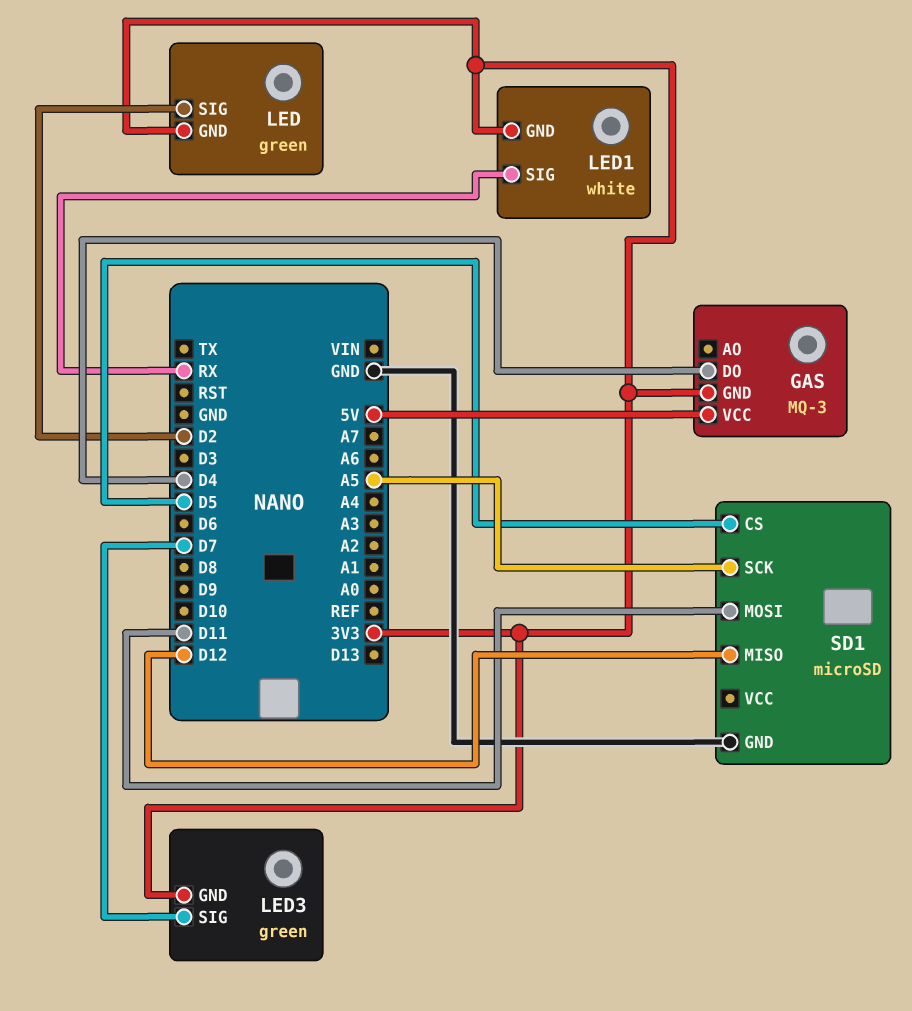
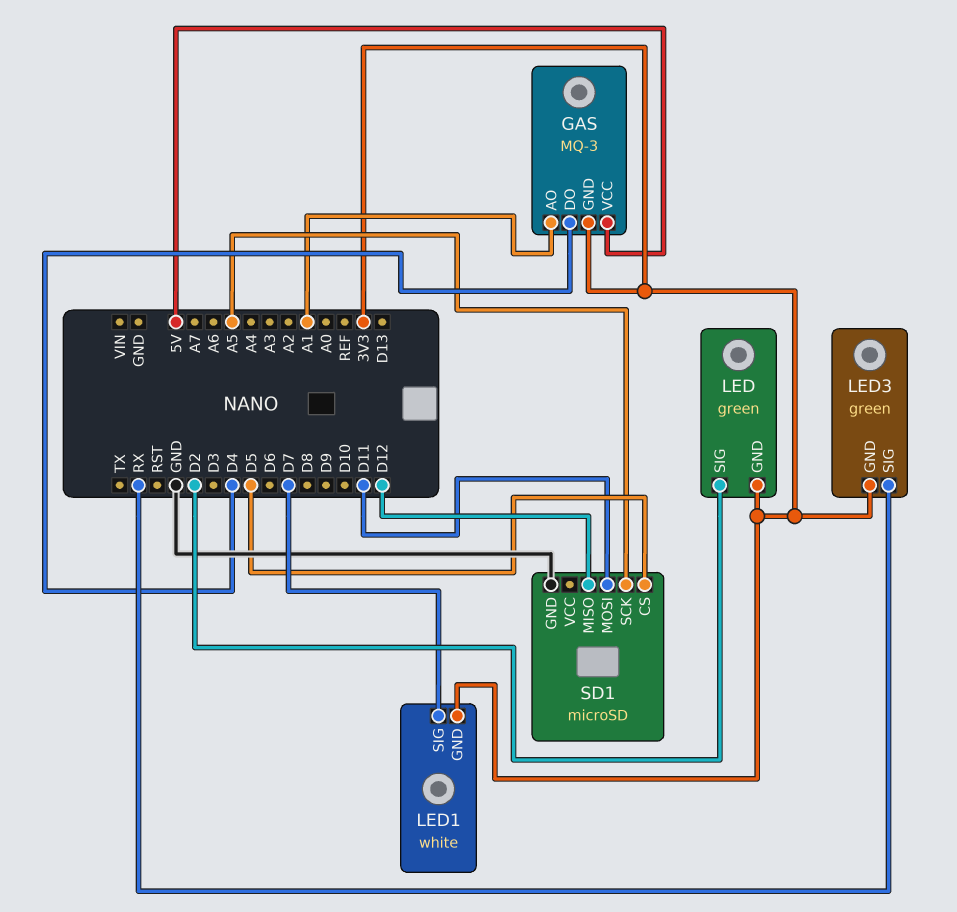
GAS pin AO: none -> A1
LED1 pin SIG: RX -> D7
LED3 pin SIG: D7 -> RX

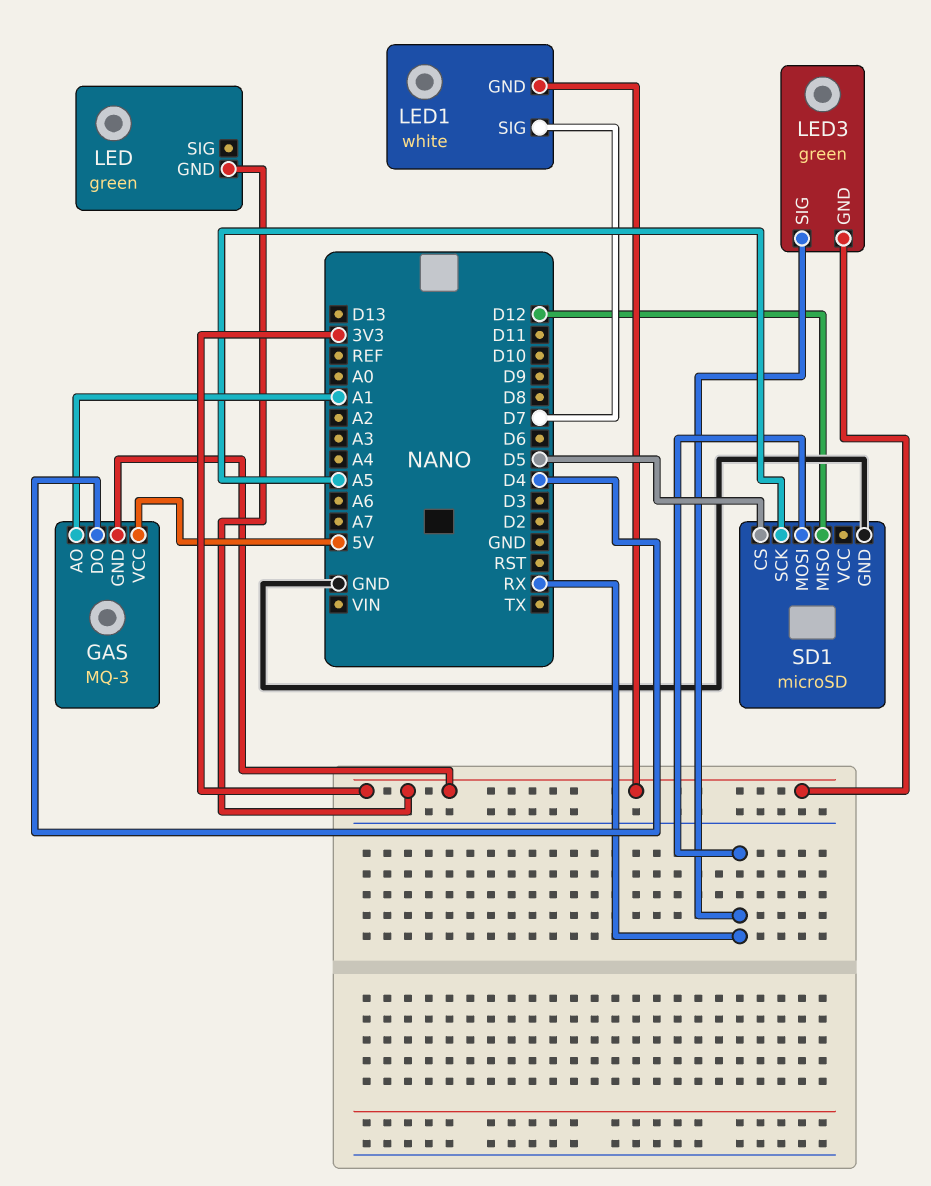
LED pin SIG: D2 -> none
SD1 pin MOSI: D11 -> RX

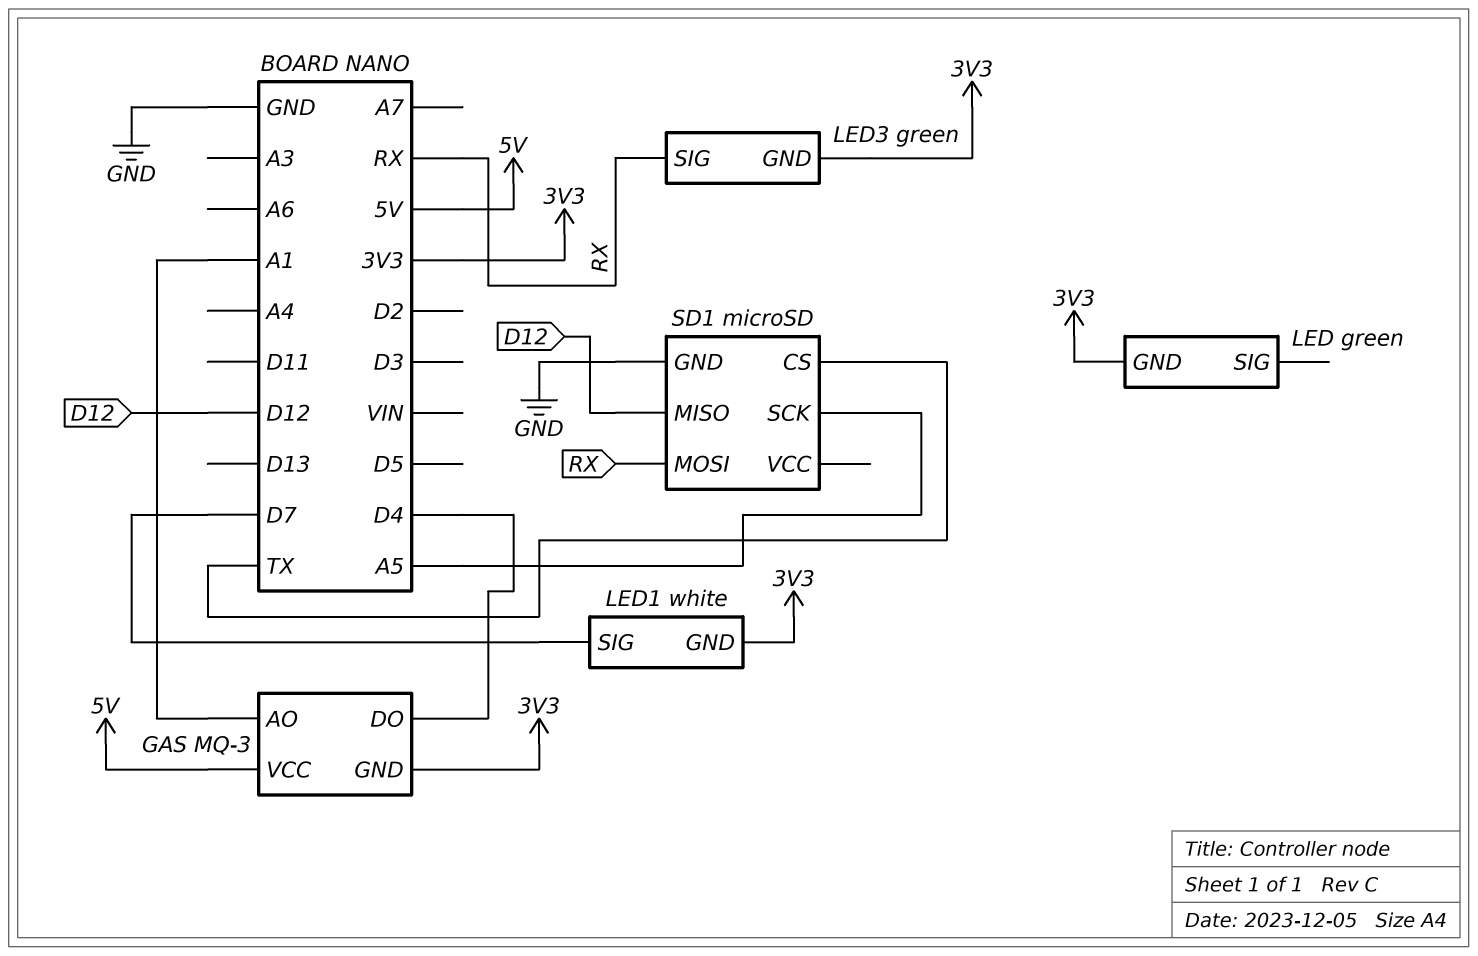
SD1 pin CS: D5 -> TX

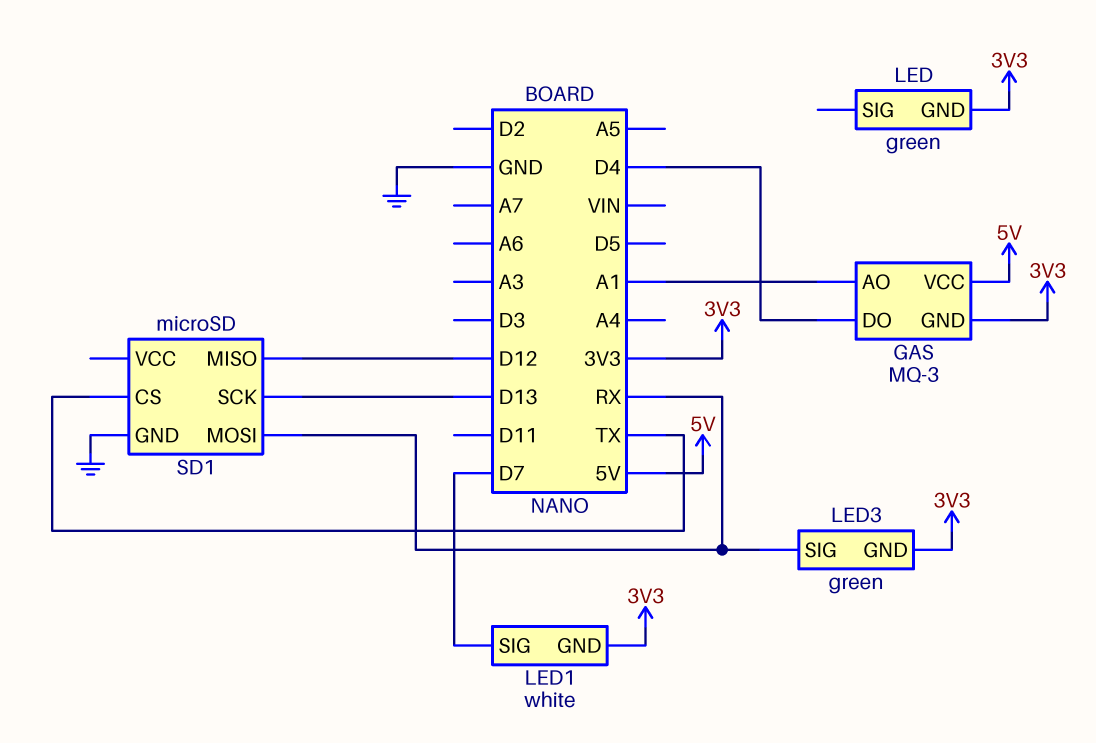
SD1 pin SCK: A5 -> D13

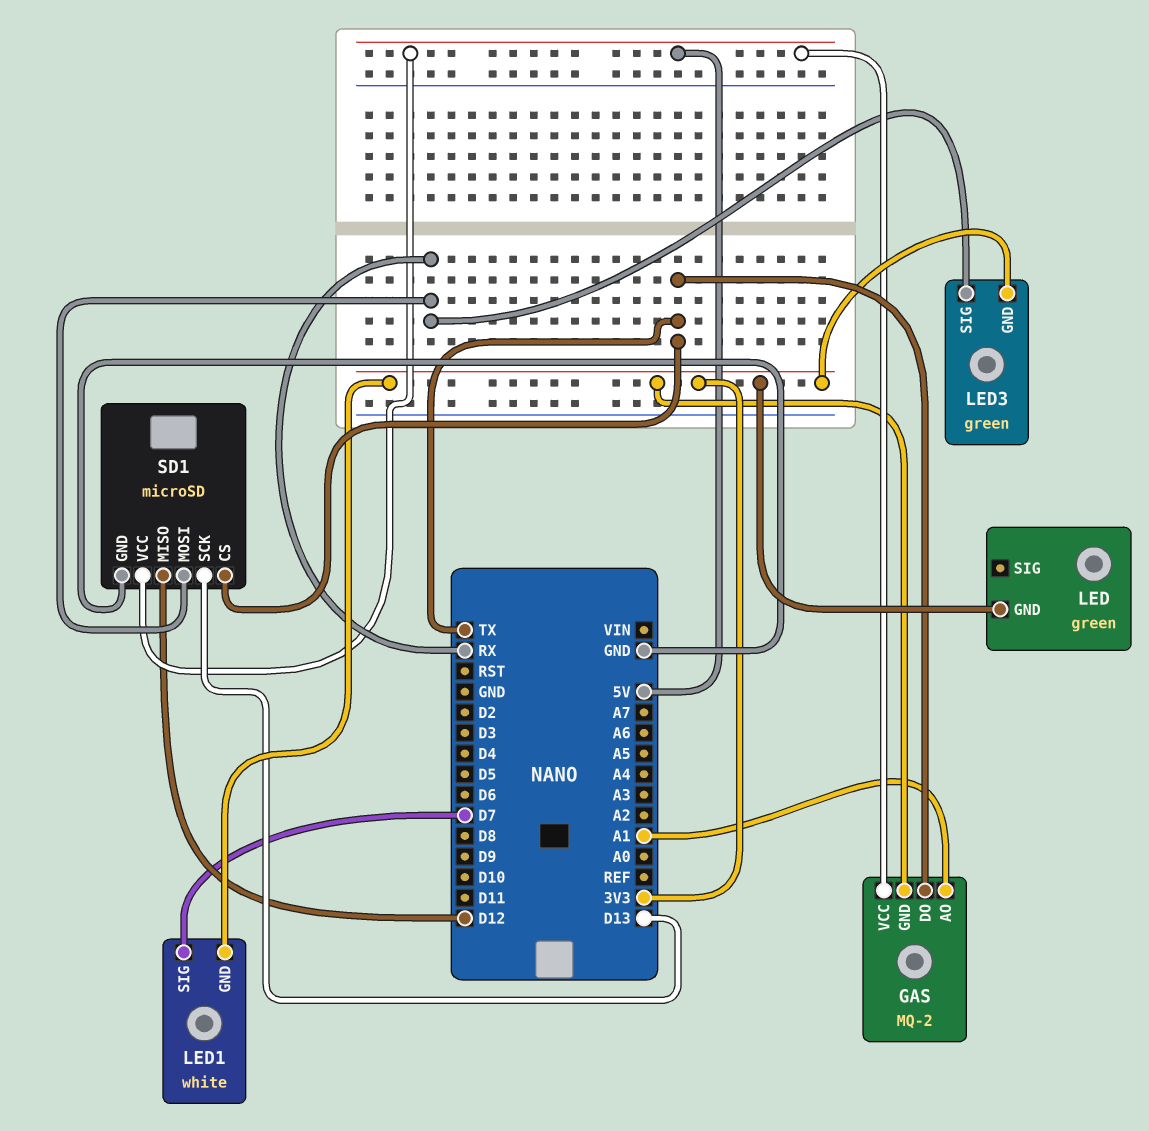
GAS: MQ-3 -> MQ-2
GAS pin DO: D4 -> TX
SD1 pin VCC: none -> 5V

